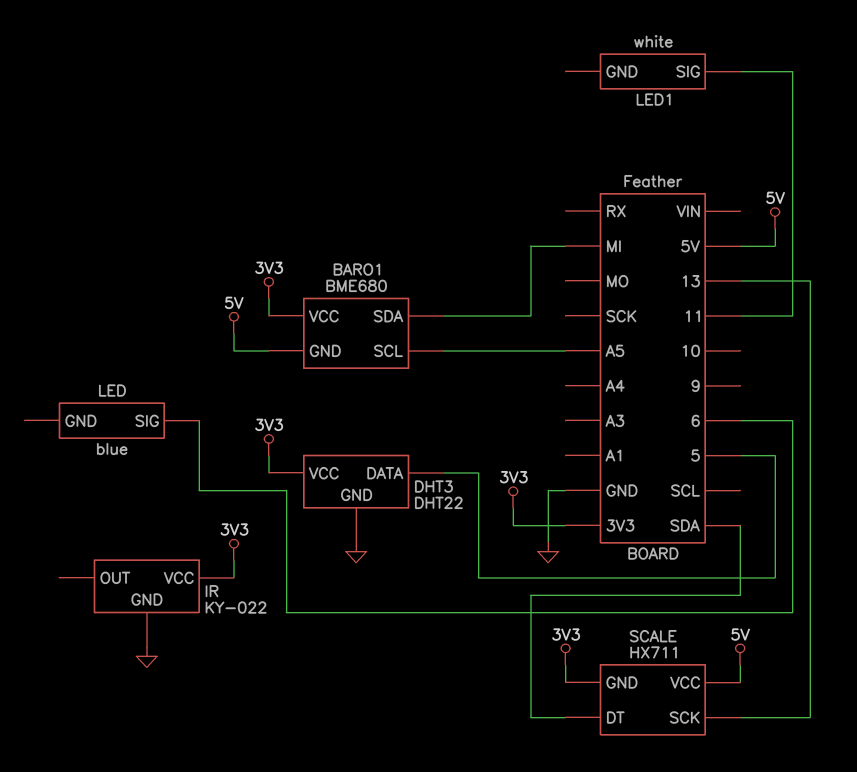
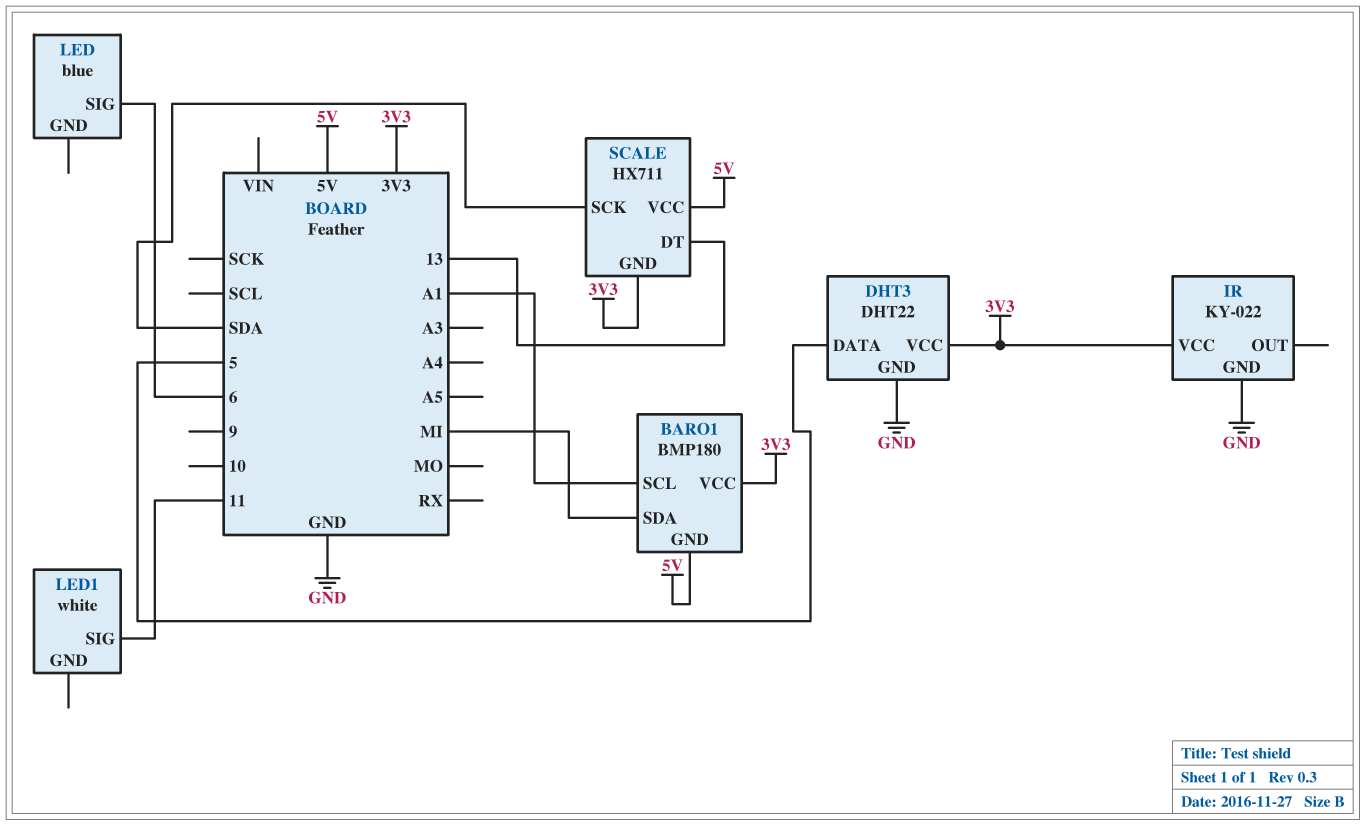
BARO1: BME680 -> BMP180
BARO1 pin SCL: A5 -> A1
SCALE pin DT: SDA -> 13
SCALE pin SCK: 13 -> SDA

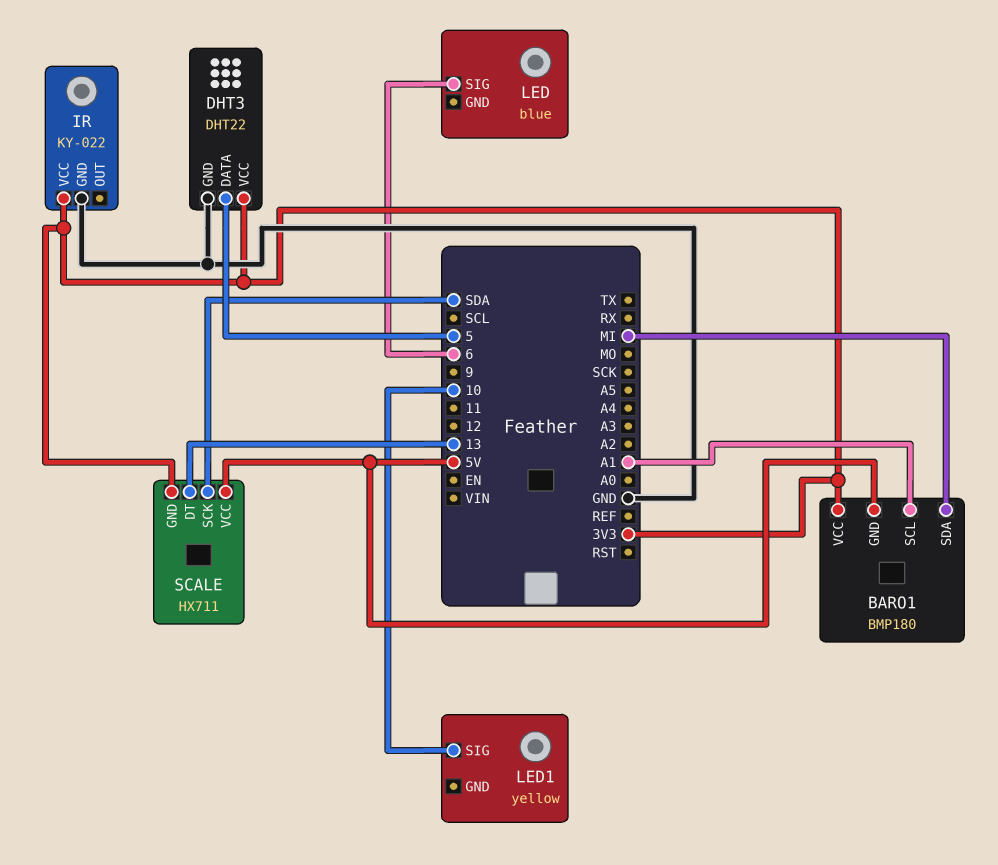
LED1: white -> yellow
LED1 pin SIG: 11 -> 10

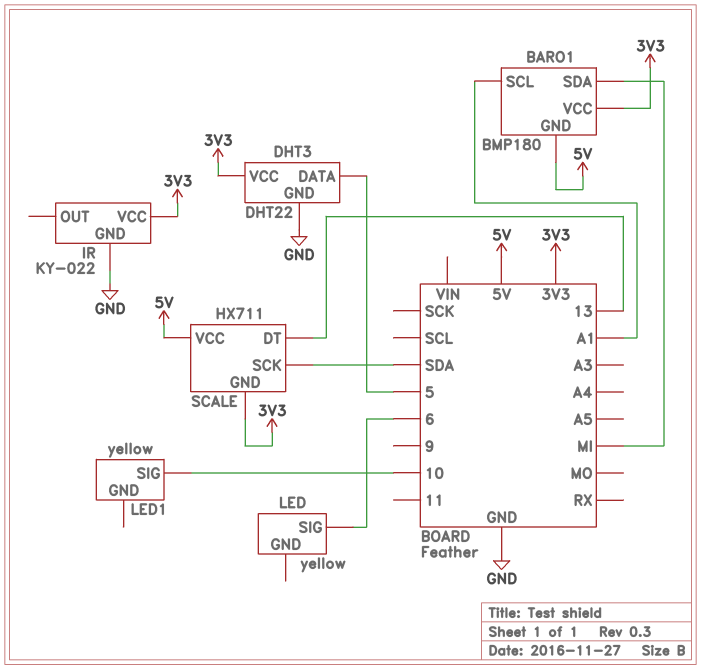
LED: blue -> yellow

